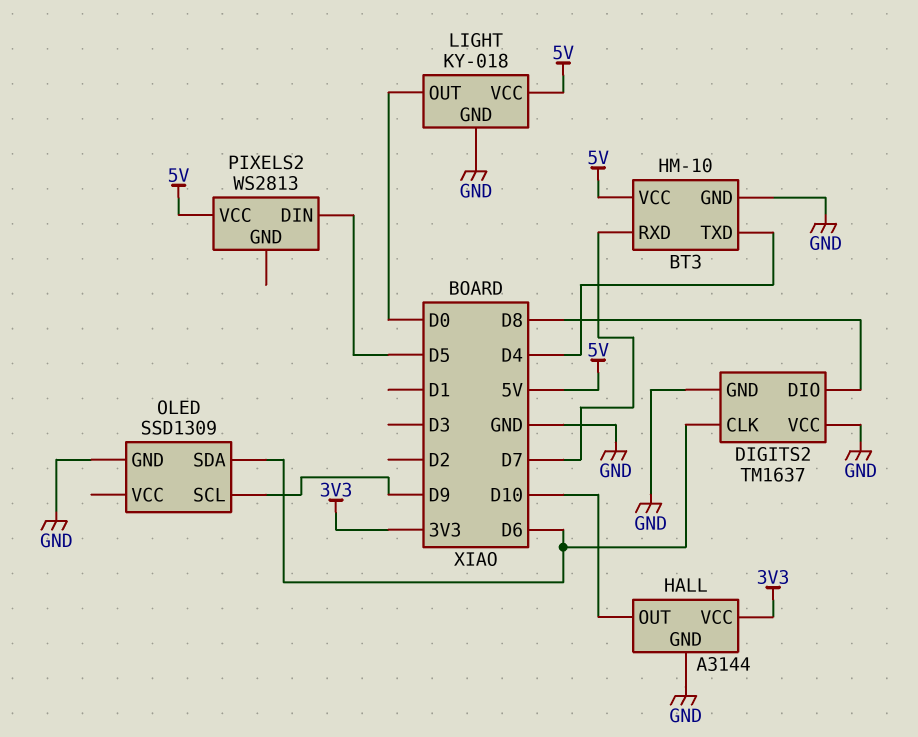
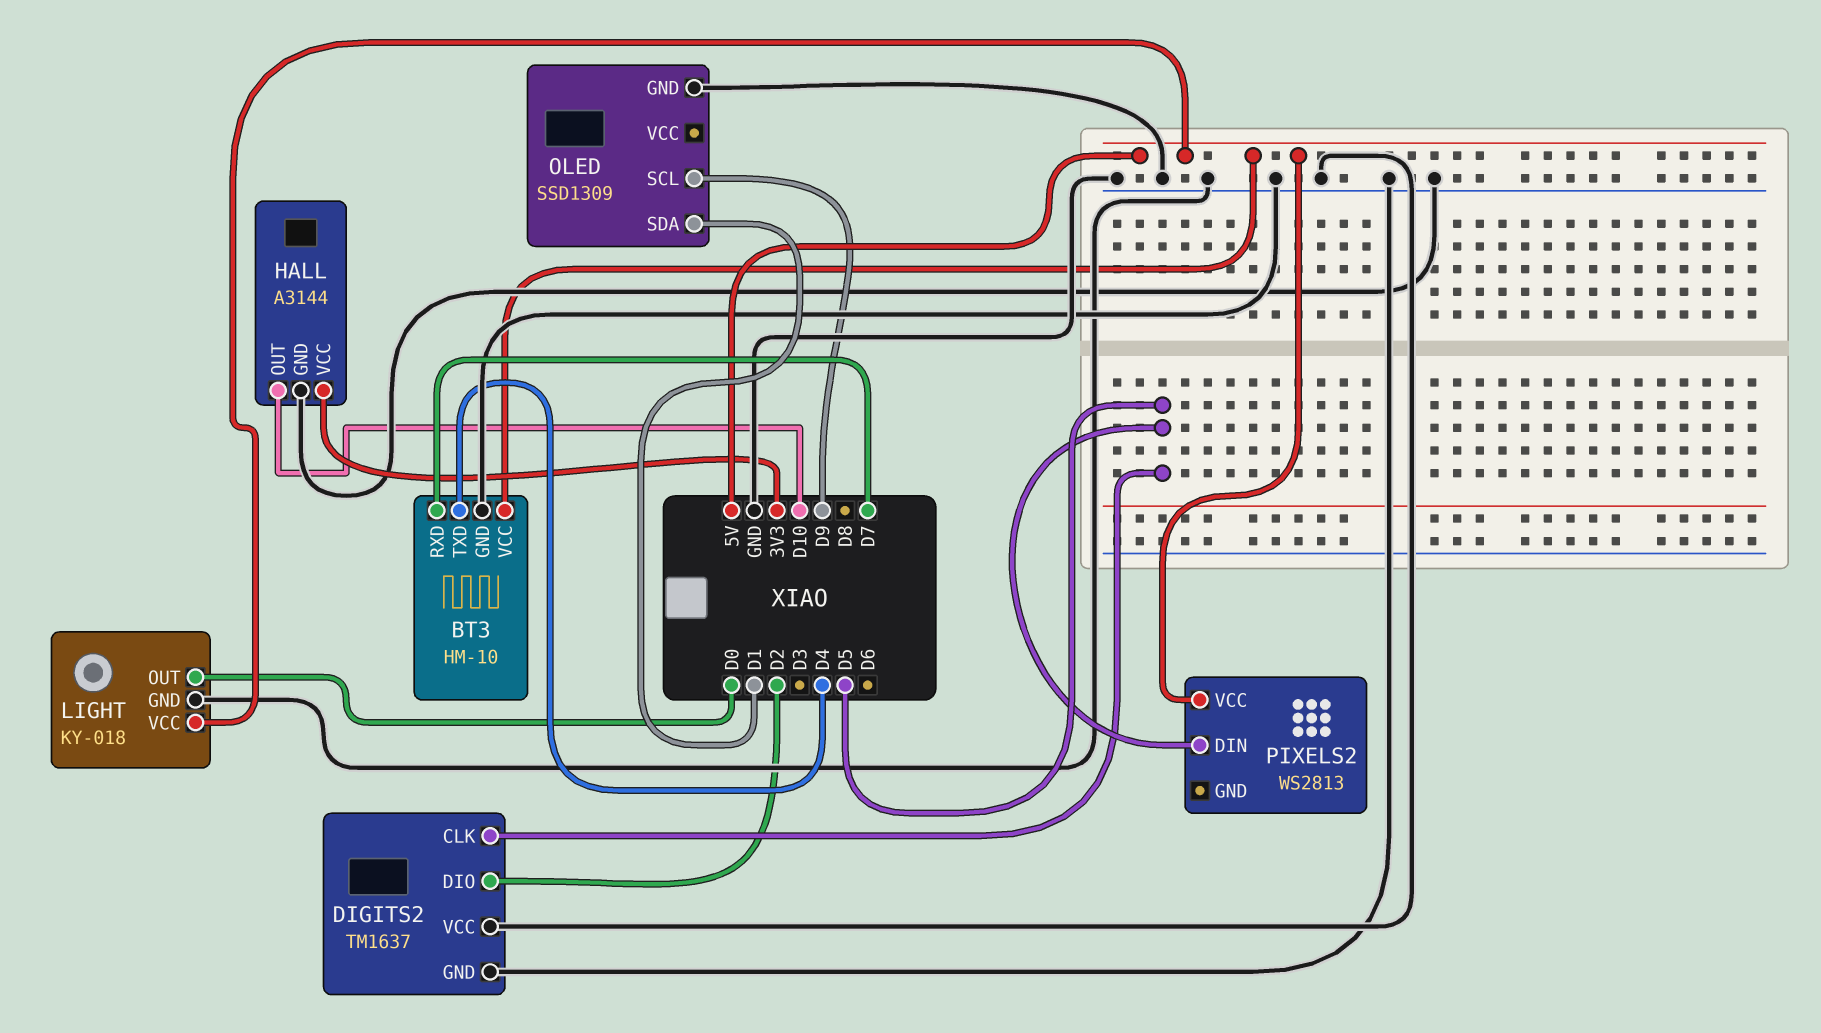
DIGITS2 pin CLK: D6 -> D5
DIGITS2 pin DIO: D8 -> D2
OLED pin SDA: D6 -> D1

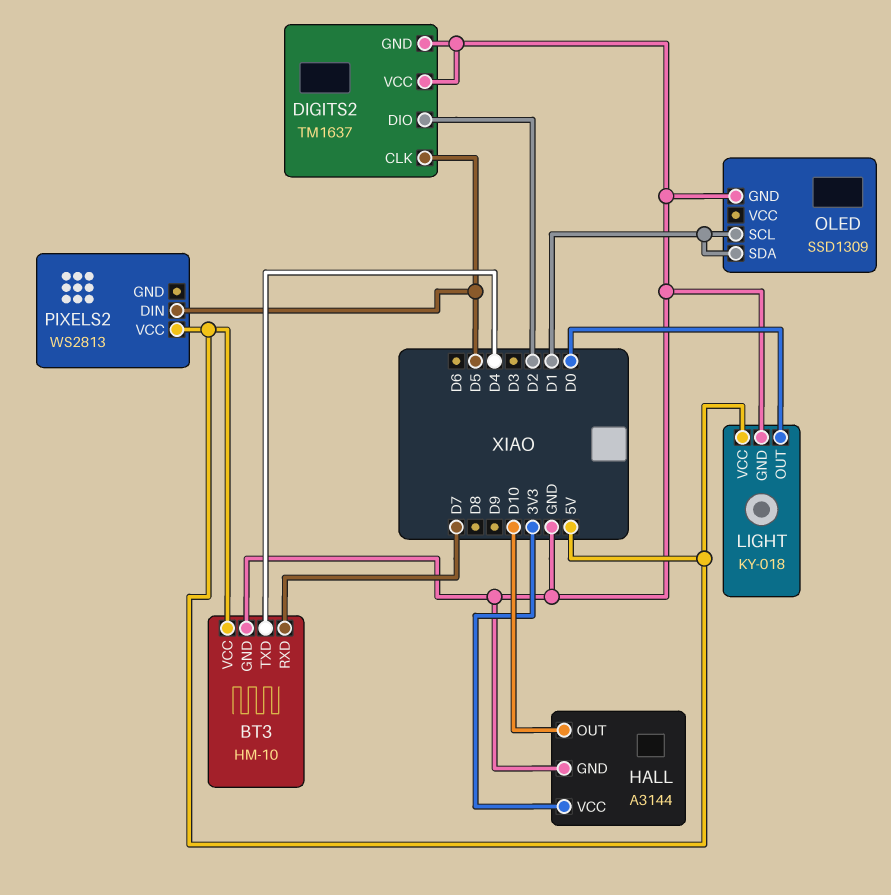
OLED pin SCL: D9 -> D1

